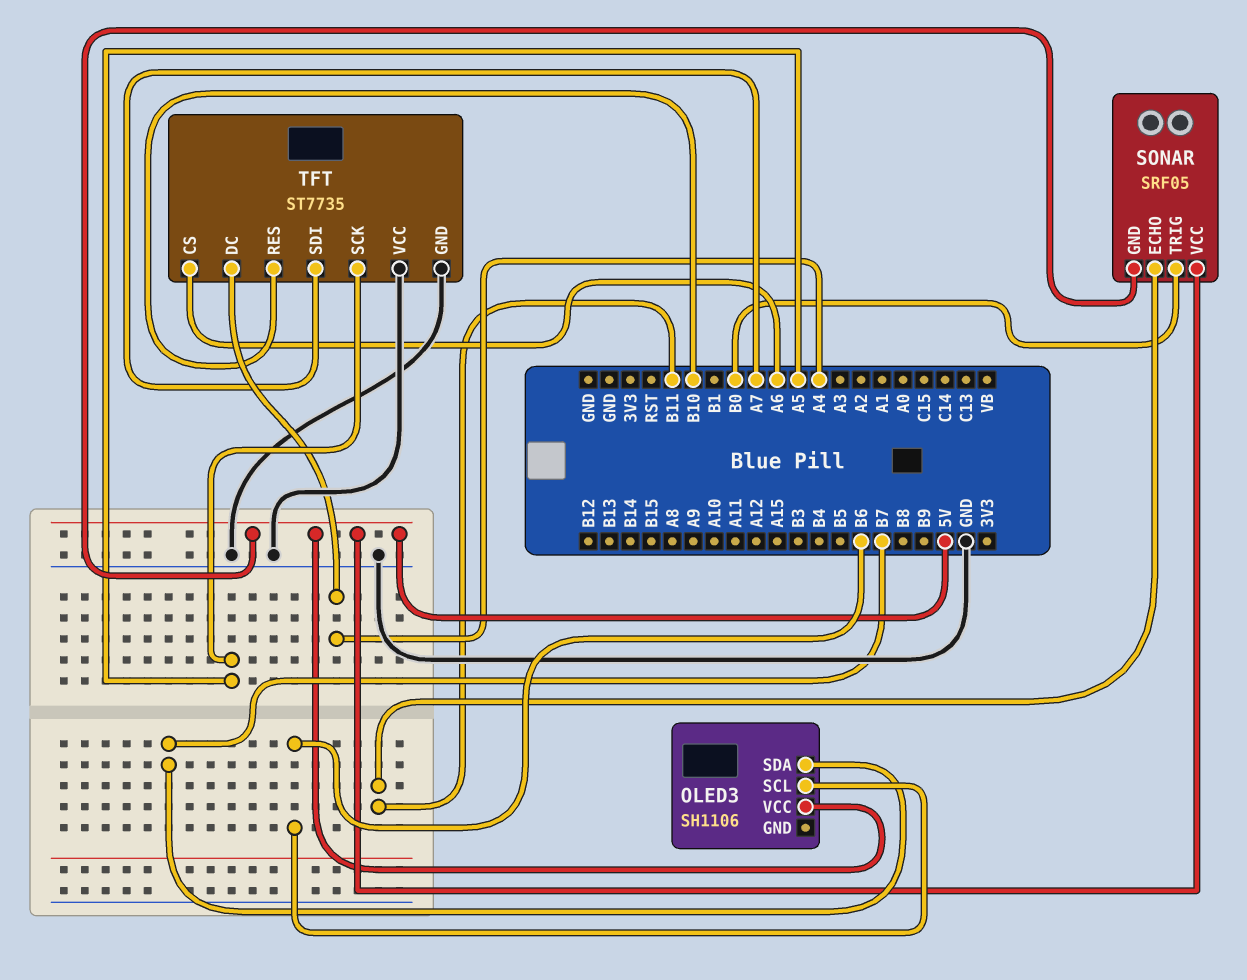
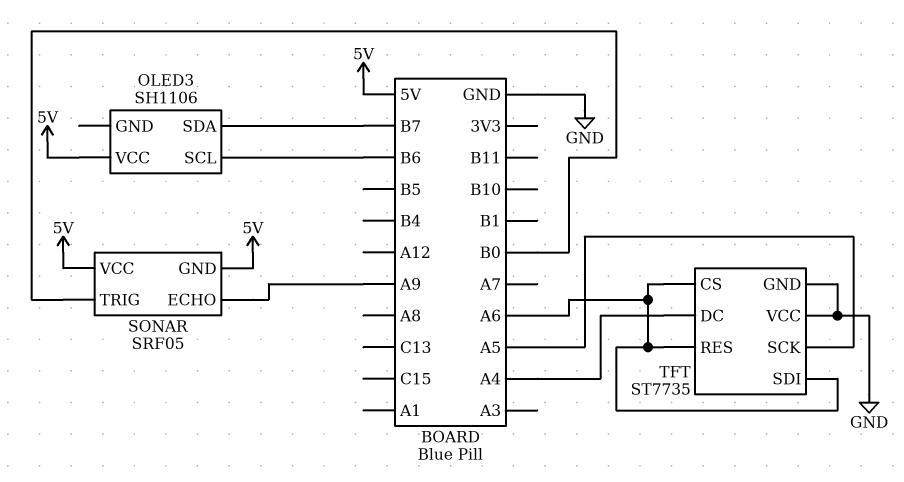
SONAR pin ECHO: B11 -> A9
TFT pin RES: B10 -> A6
TFT pin SDI: A7 -> A6

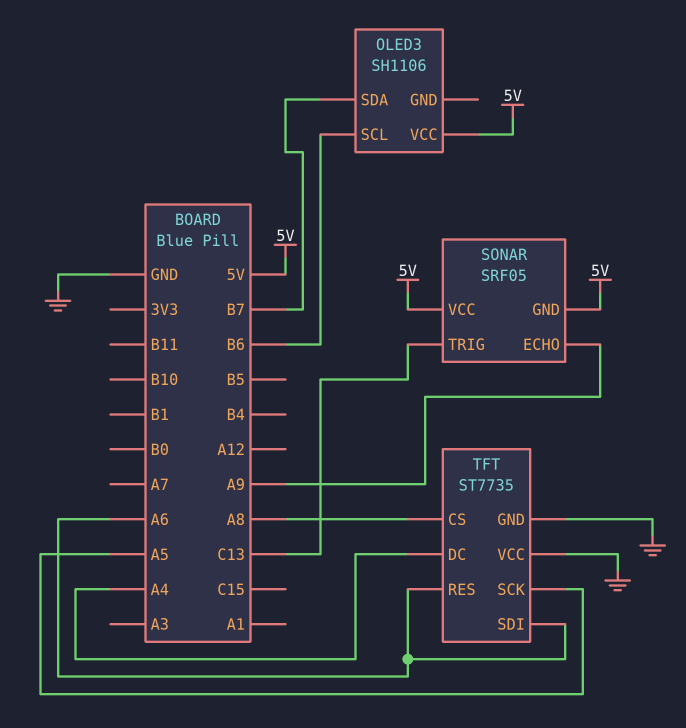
SONAR pin TRIG: B0 -> C13
TFT pin CS: A6 -> A8

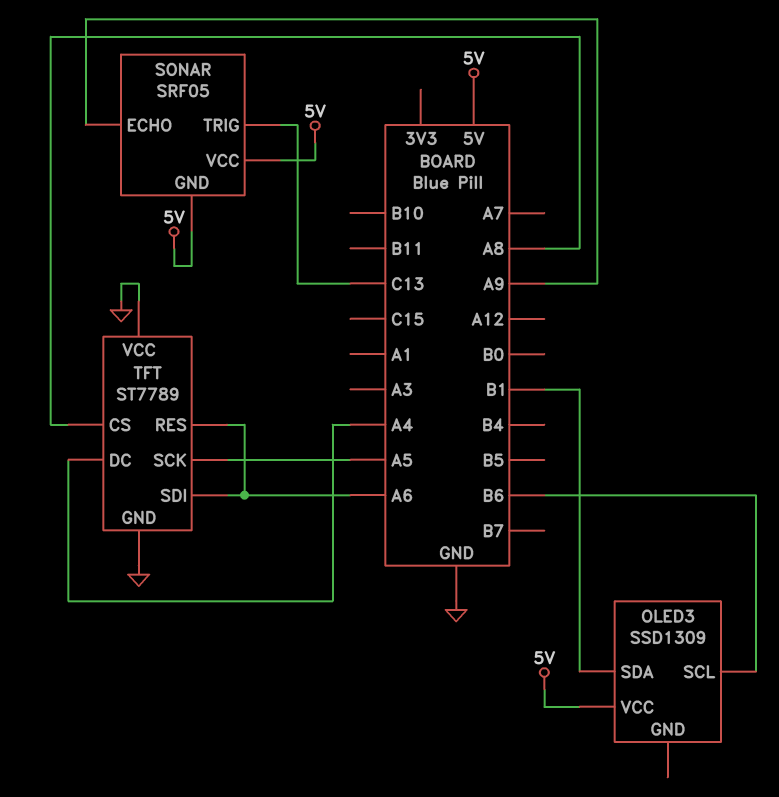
OLED3: SH1106 -> SSD1309
OLED3 pin SDA: B7 -> B1
TFT: ST7735 -> ST7789

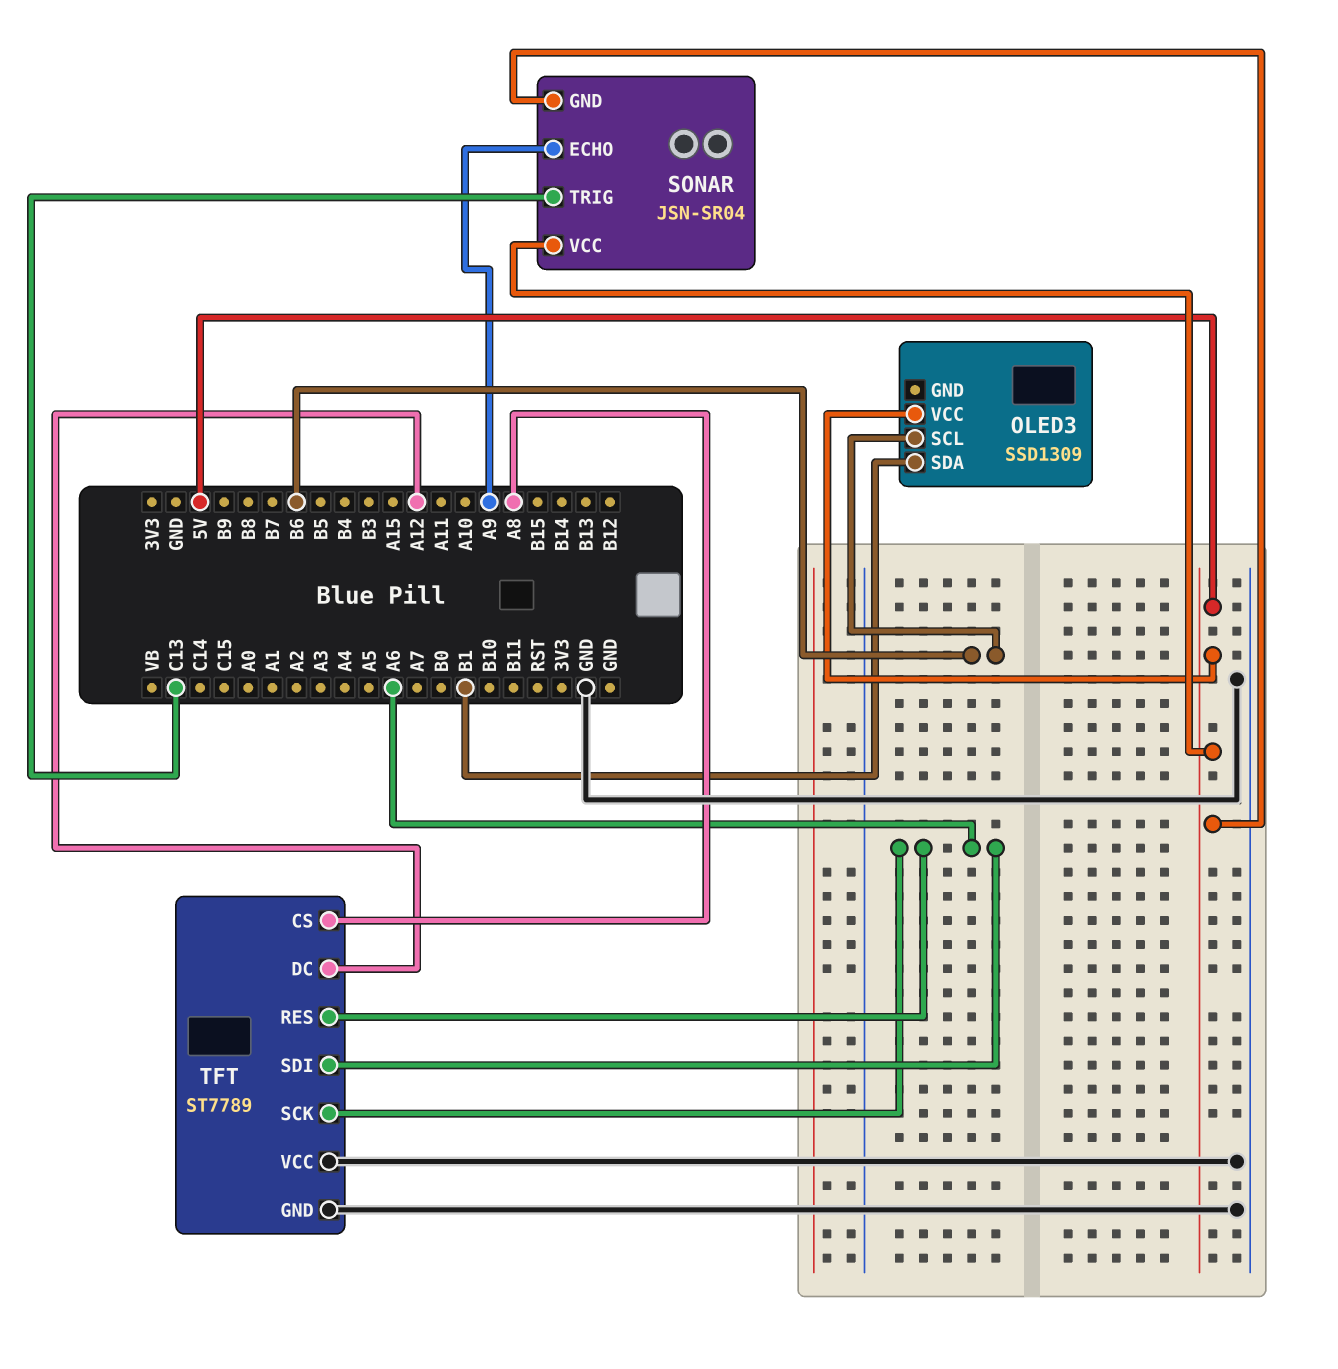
SONAR: SRF05 -> JSN-SR04
TFT pin DC: A4 -> A12
TFT pin SCK: A5 -> A6

